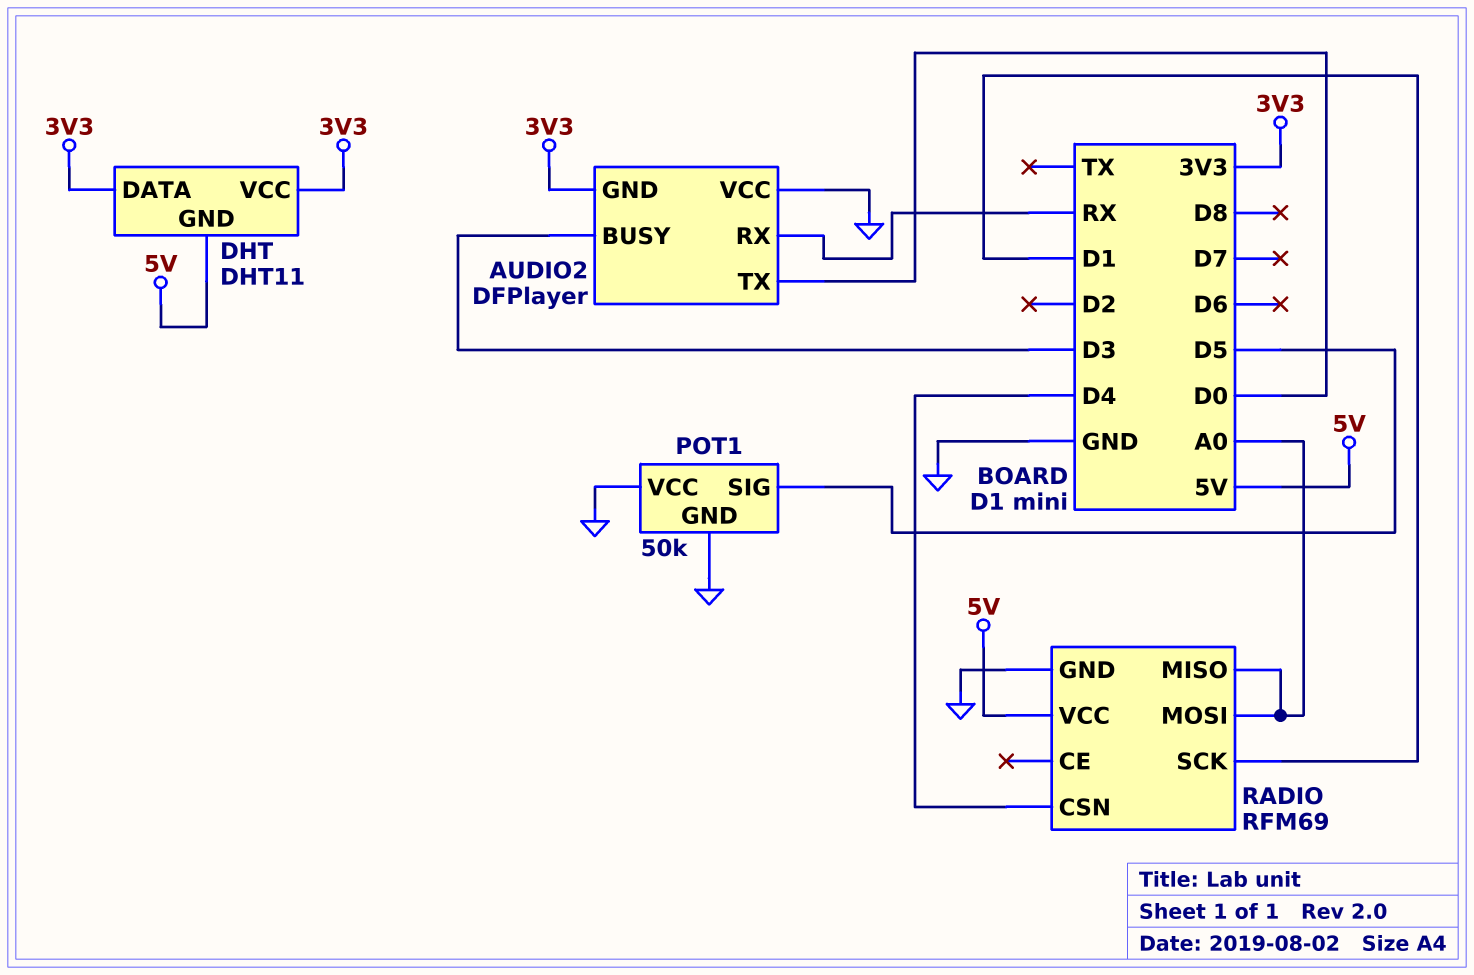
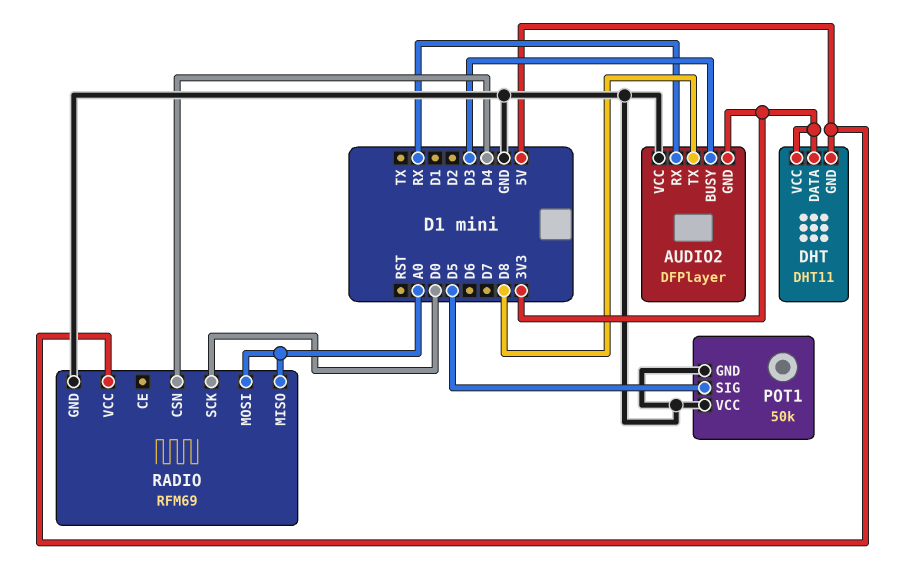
AUDIO2 pin TX: D0 -> D8
RADIO pin SCK: D1 -> D0

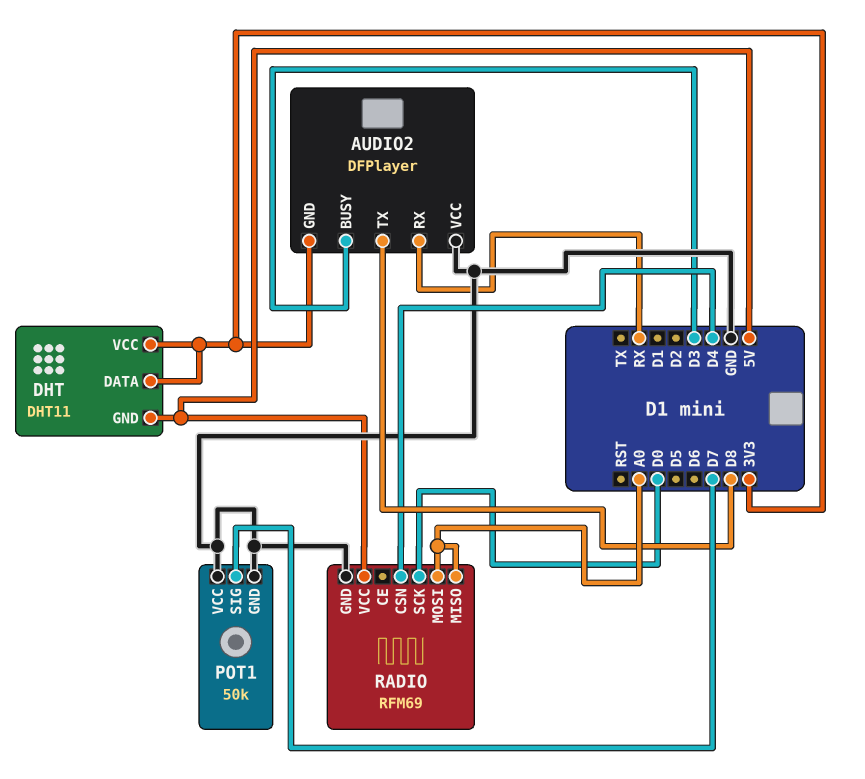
POT1 pin SIG: D5 -> D7

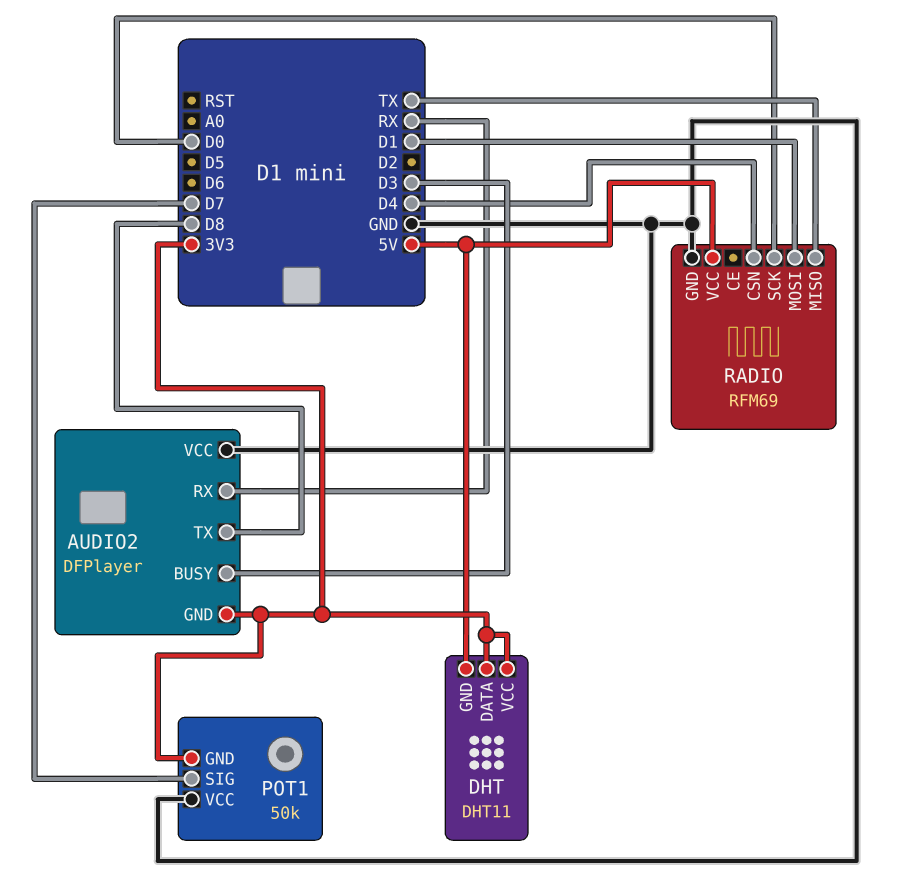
POT1 pin GND: GND -> 3V3
RADIO pin MISO: A0 -> TX
RADIO pin MOSI: A0 -> D1

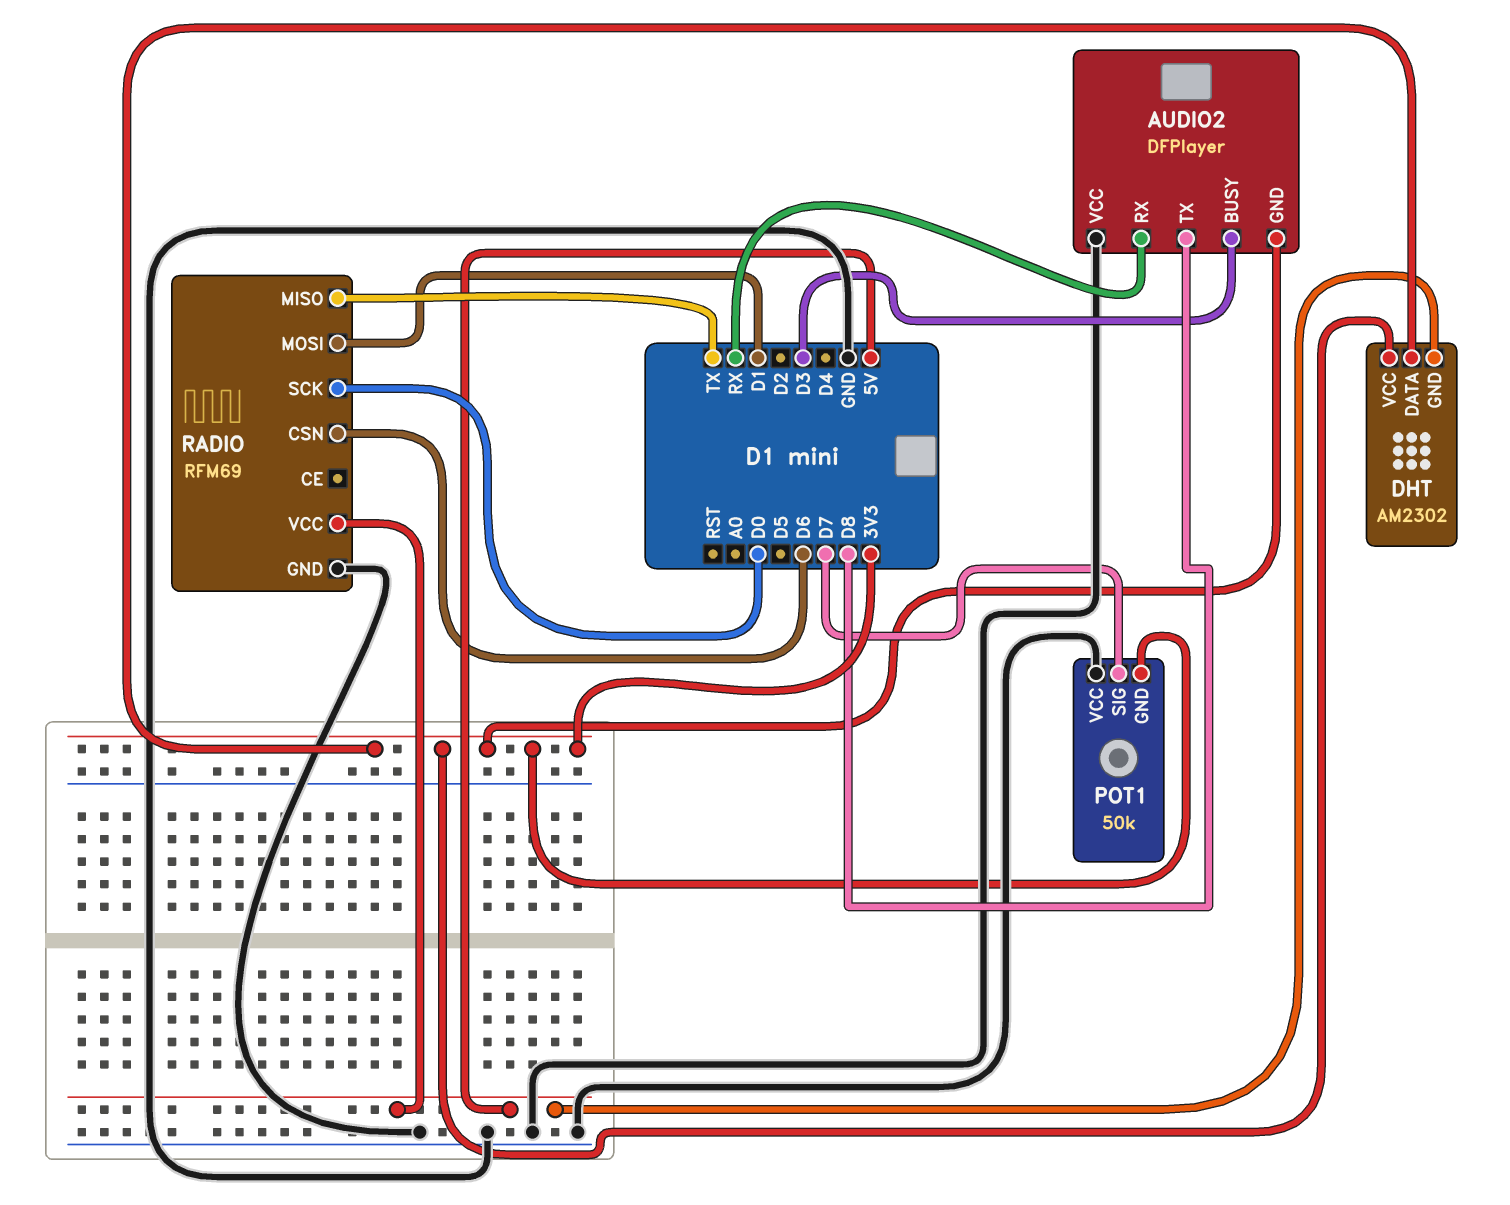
DHT: DHT11 -> AM2302
RADIO pin CSN: D4 -> D6

